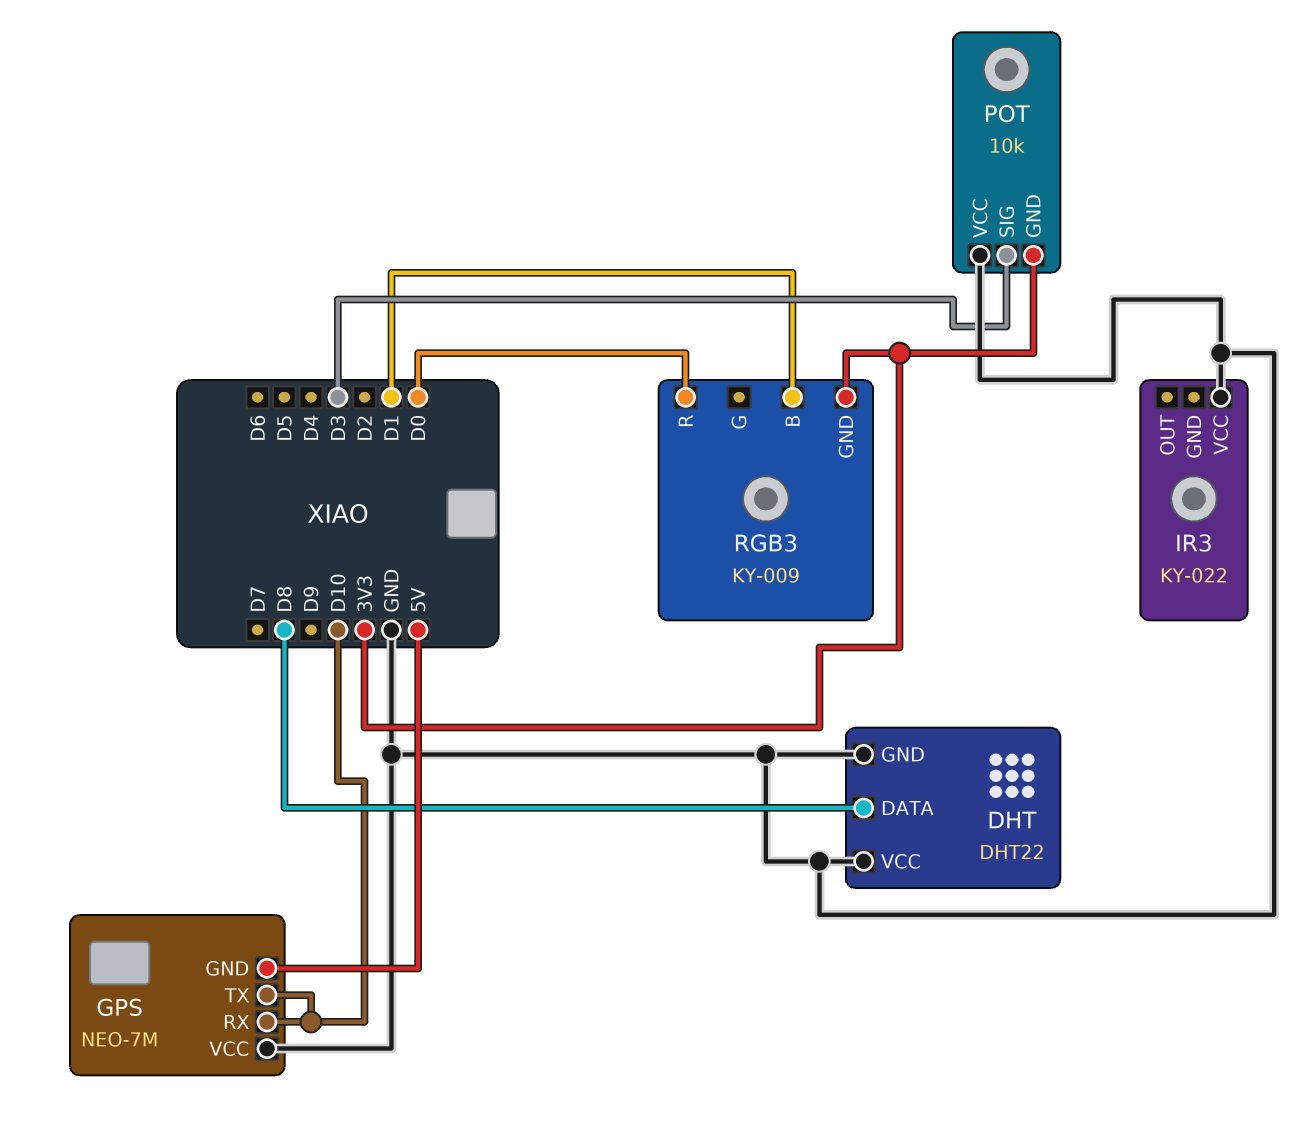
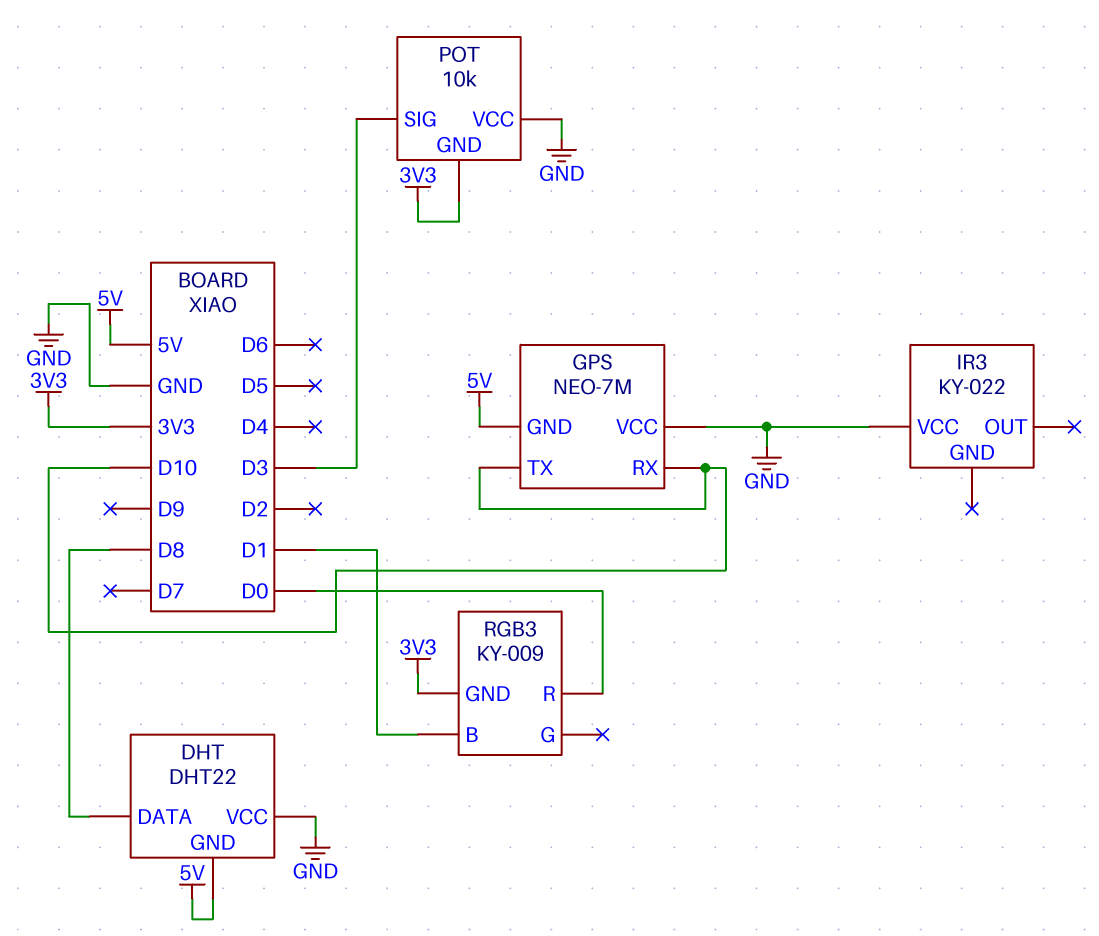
DHT pin GND: GND -> 5V

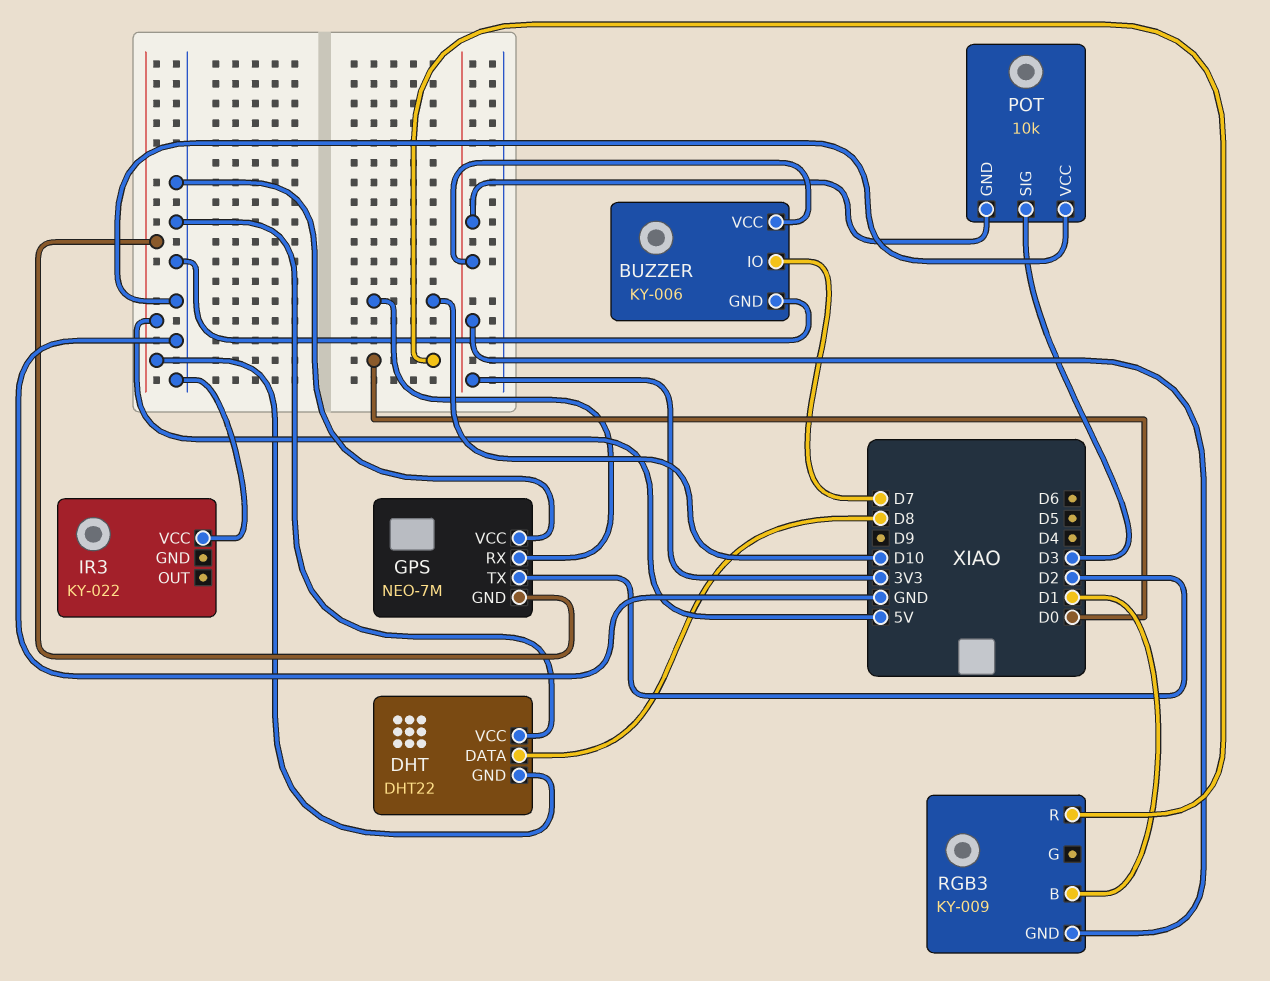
BUZZER: none -> KY-006
BUZZER pin GND: none -> GND
BUZZER pin IO: none -> D7
BUZZER pin VCC: none -> 3V3
GPS pin TX: D10 -> D2

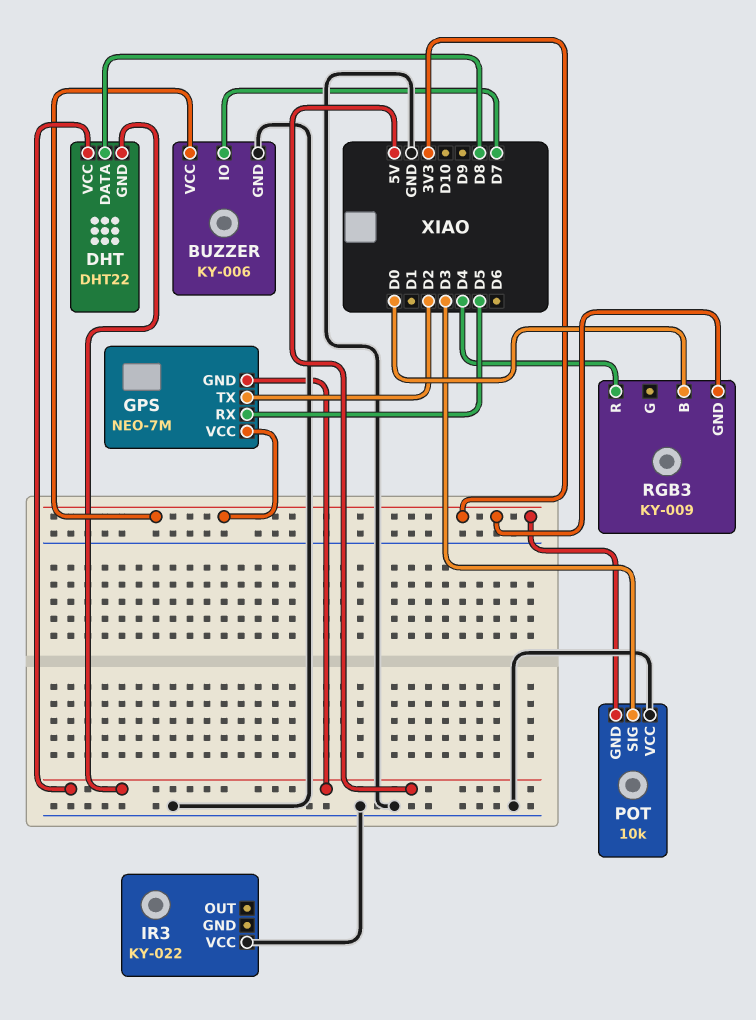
DHT pin VCC: GND -> 5V
GPS pin RX: D10 -> D5
GPS pin VCC: GND -> 3V3
RGB3 pin B: D1 -> D0
RGB3 pin R: D0 -> D4

